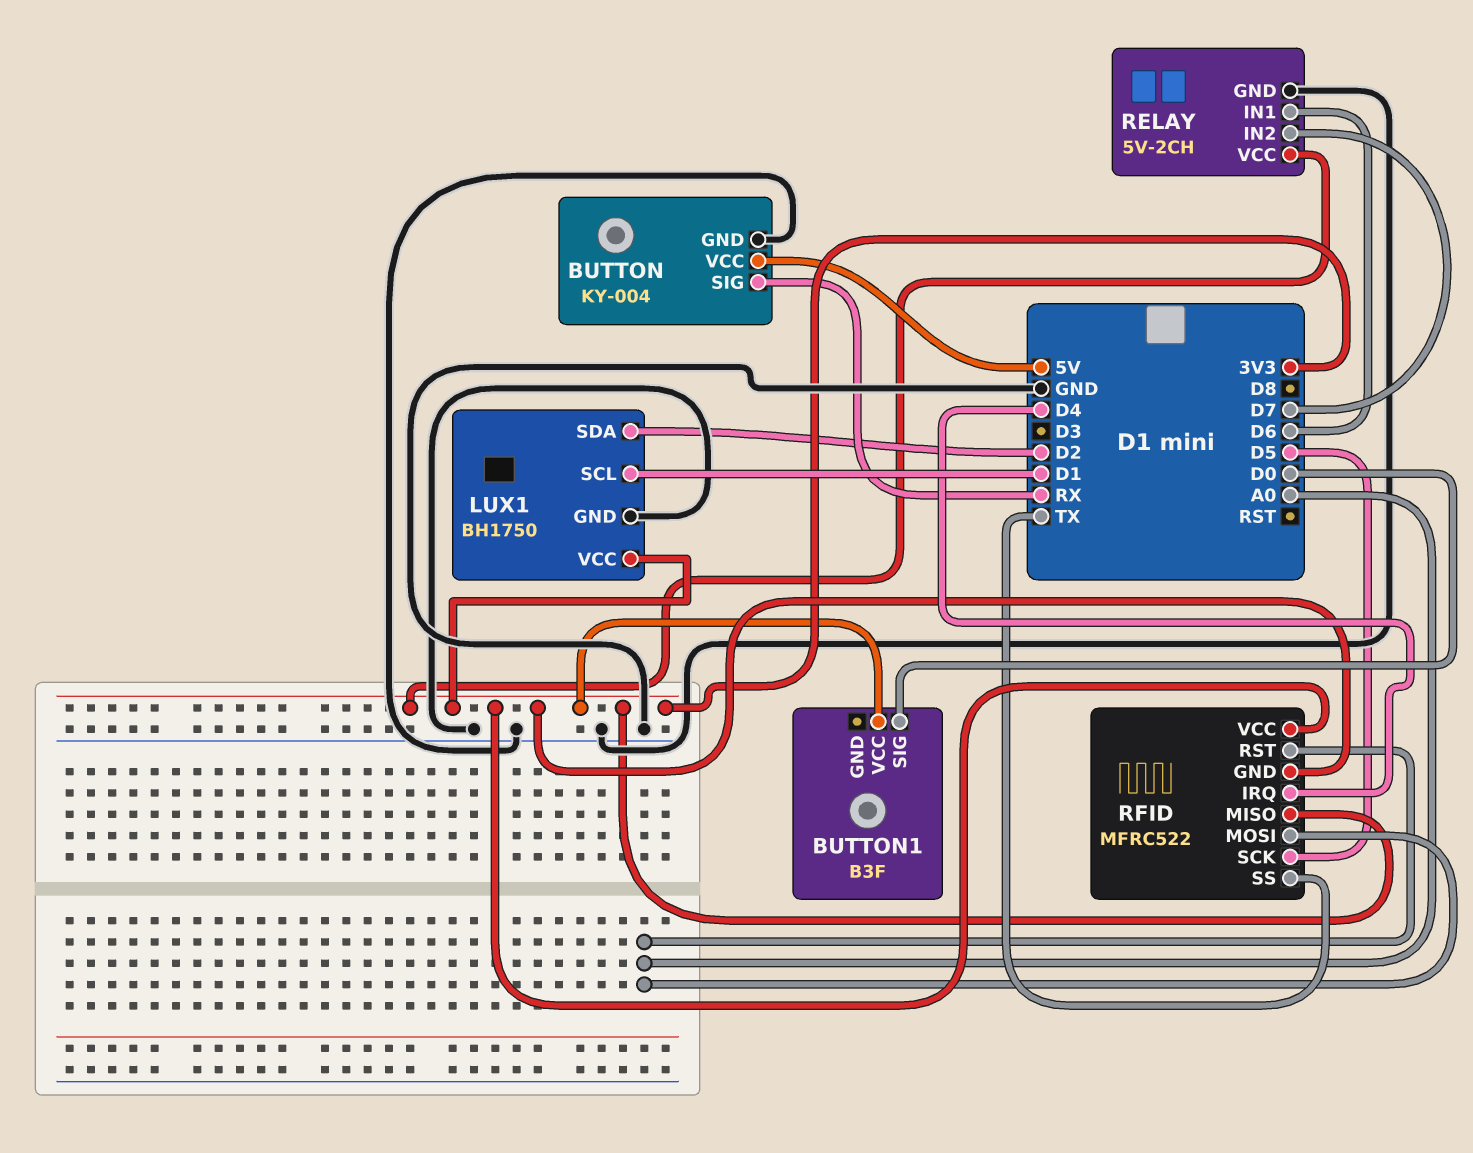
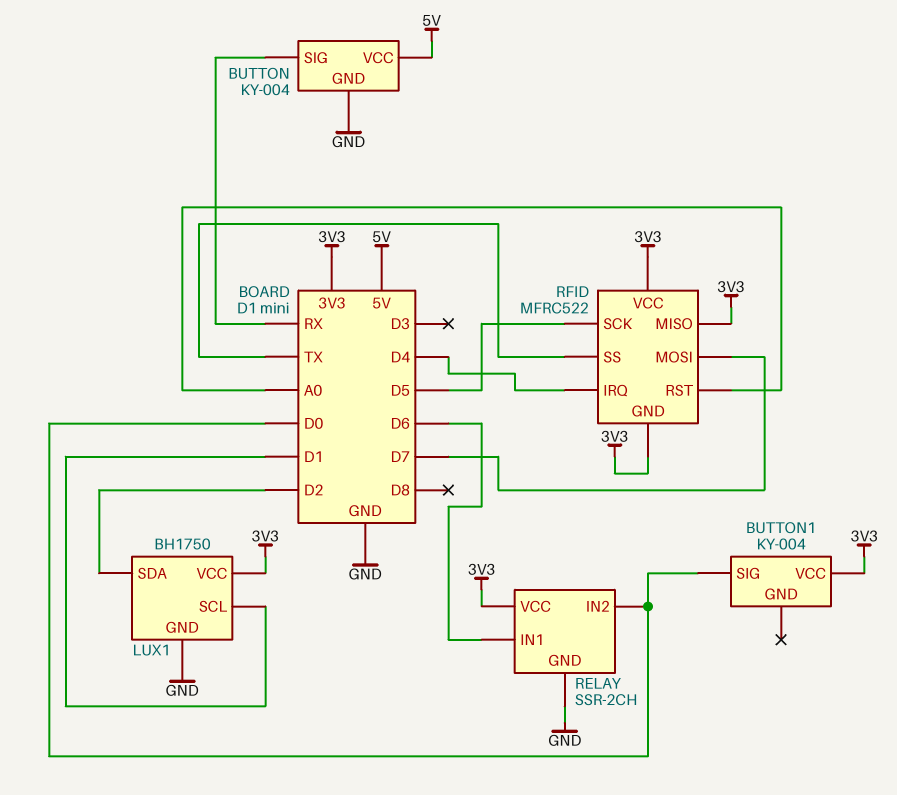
BUTTON1: B3F -> KY-004
RELAY: 5V-2CH -> SSR-2CH
RELAY pin IN2: D7 -> D0
RFID pin MOSI: A0 -> D7

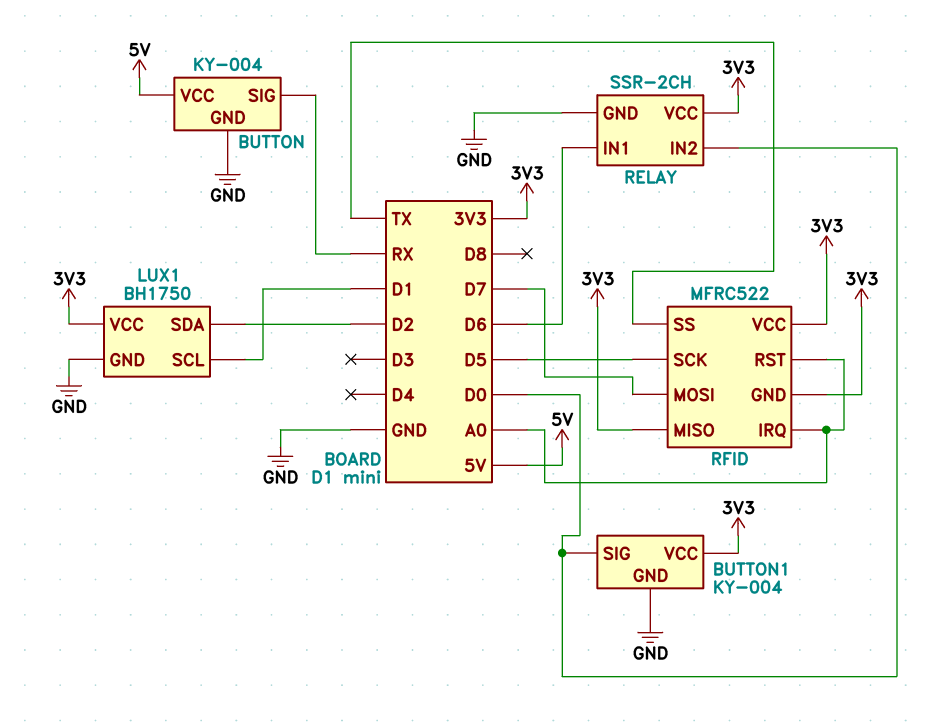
BUTTON1 pin GND: none -> GND
RFID pin IRQ: D4 -> A0

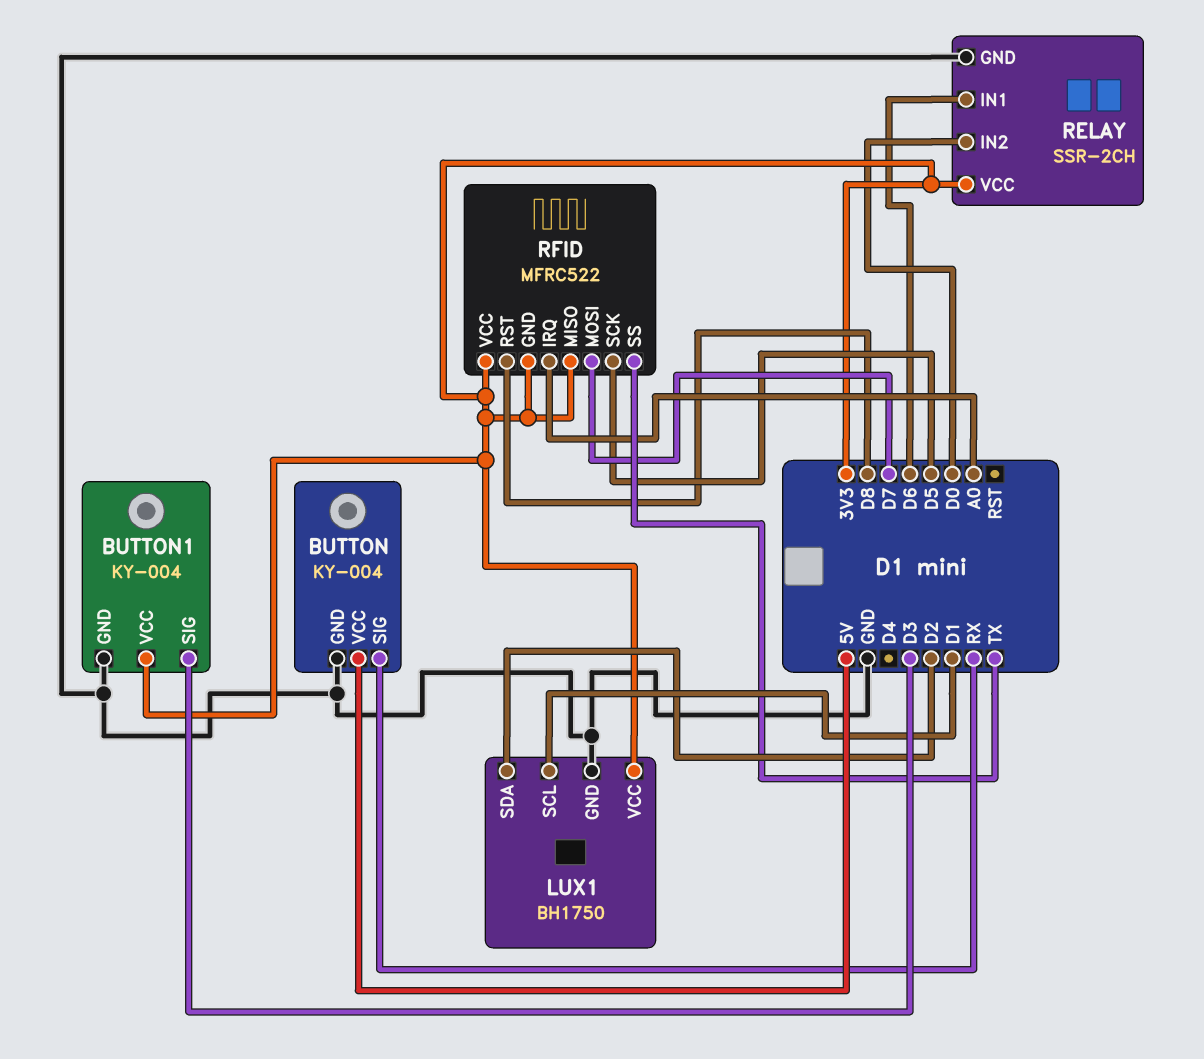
BUTTON1 pin SIG: D0 -> D3
RFID pin RST: A0 -> D8

